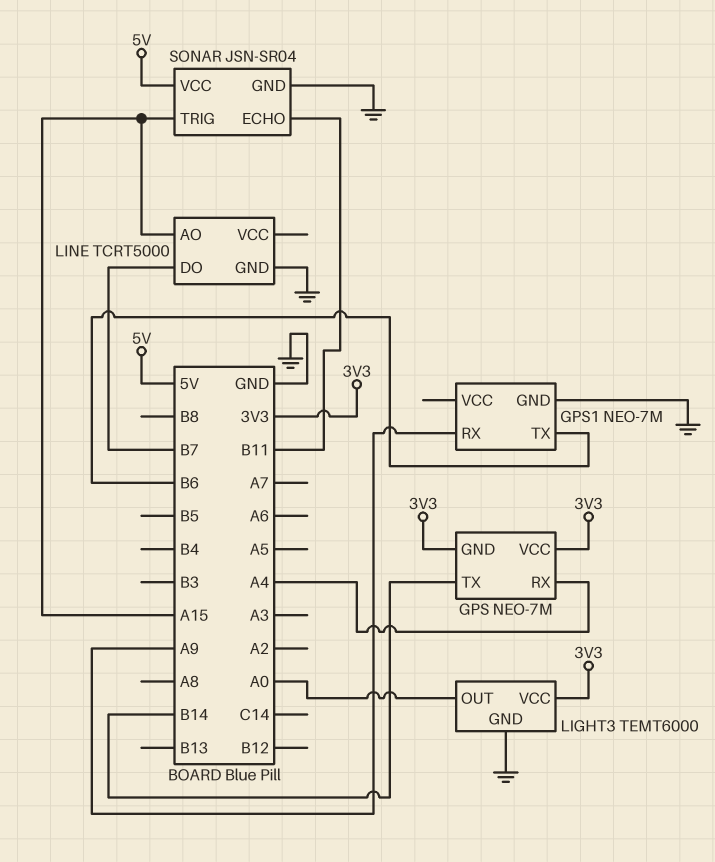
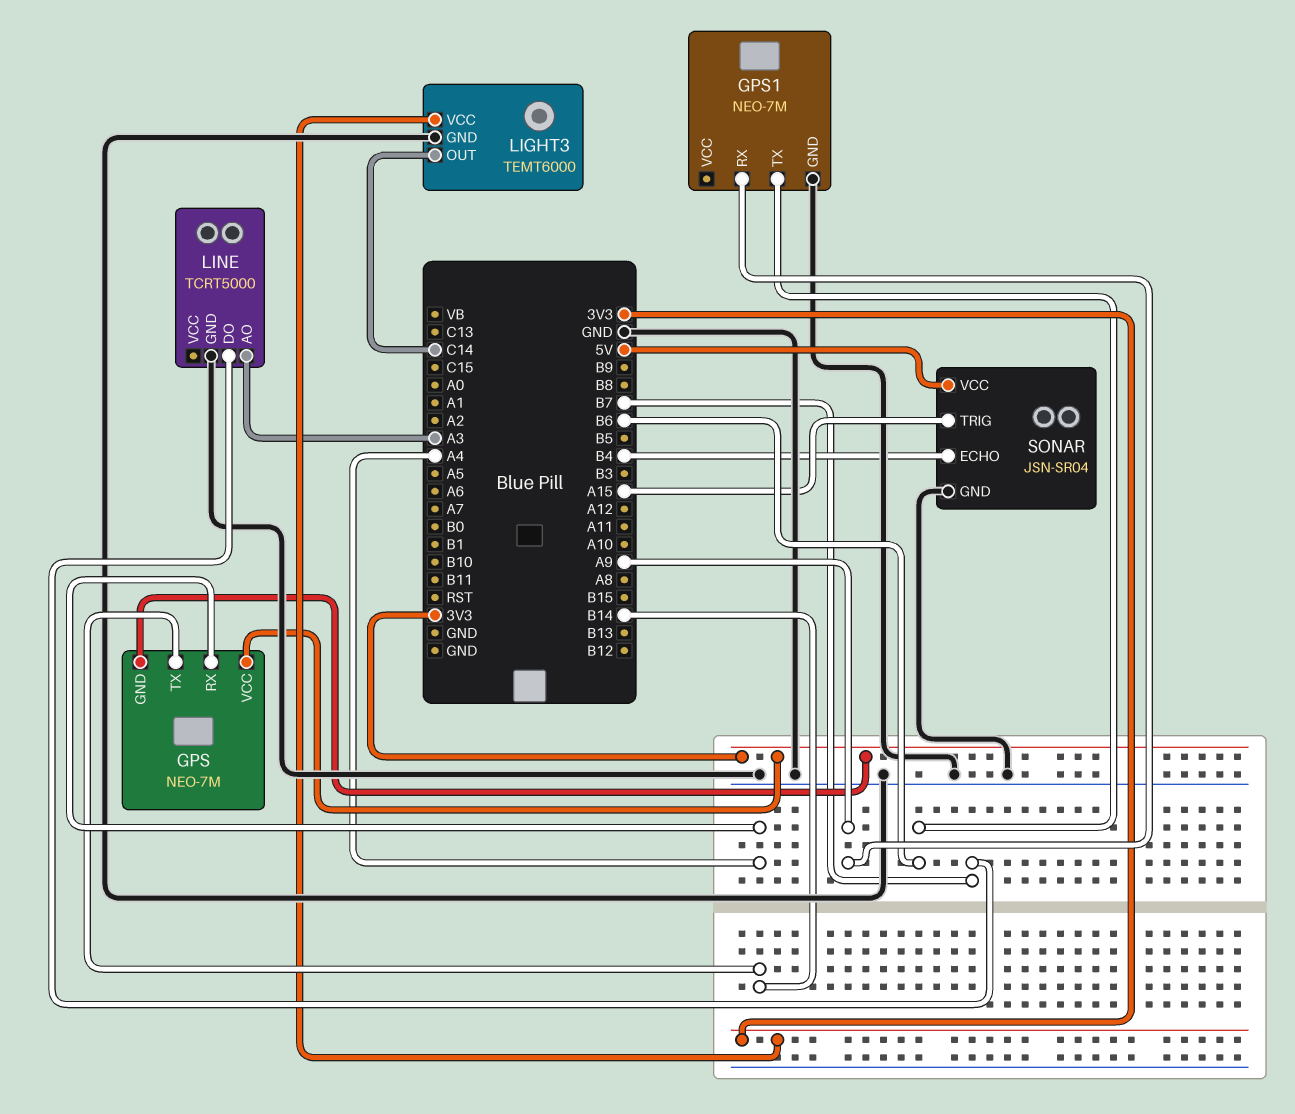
LIGHT3 pin OUT: A0 -> C14
LINE pin AO: A15 -> A3
SONAR pin ECHO: B11 -> B4

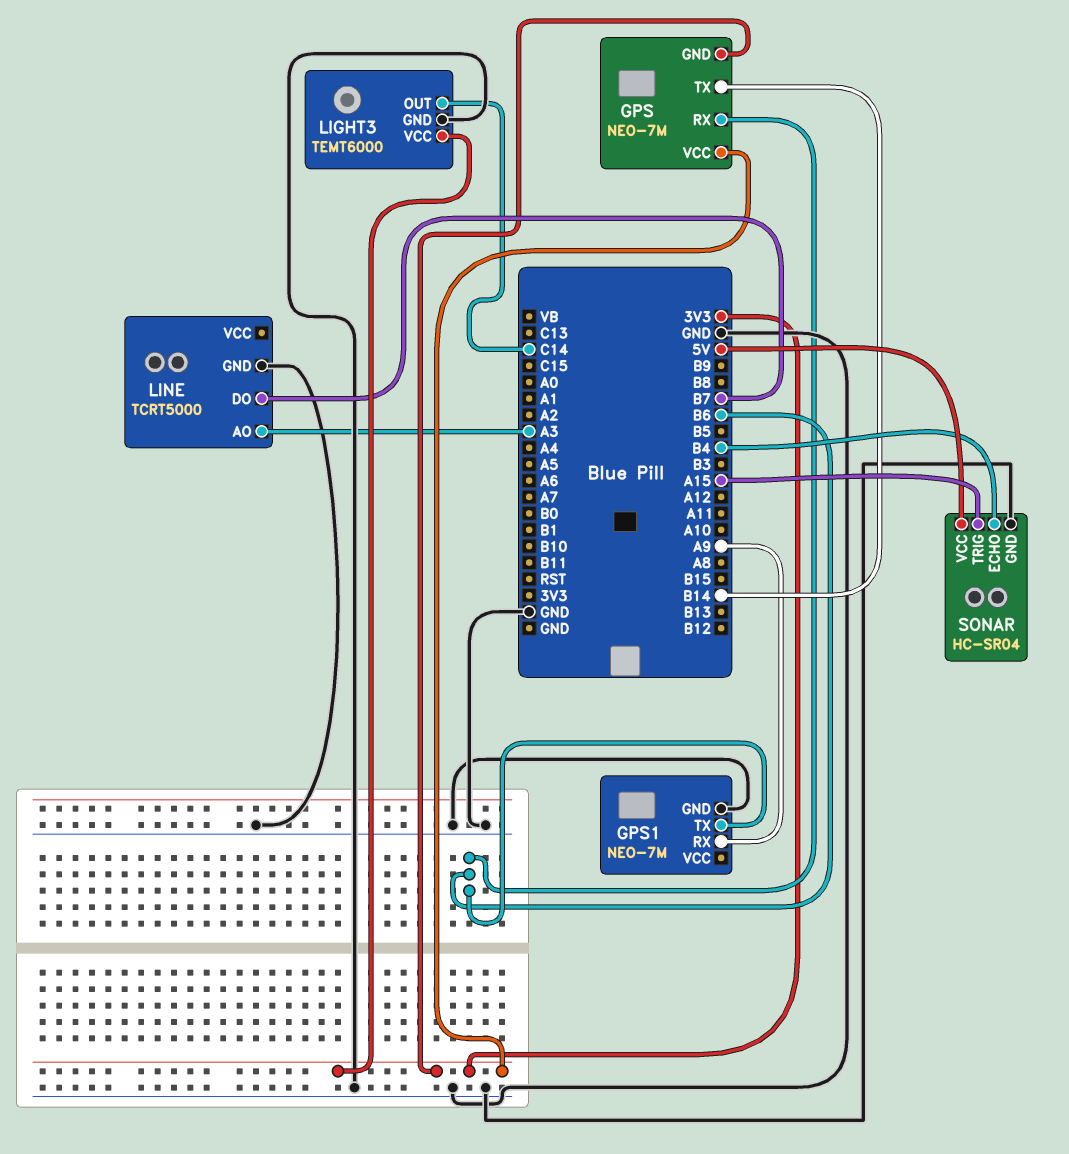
GPS pin RX: A4 -> B6
SONAR: JSN-SR04 -> HC-SR04

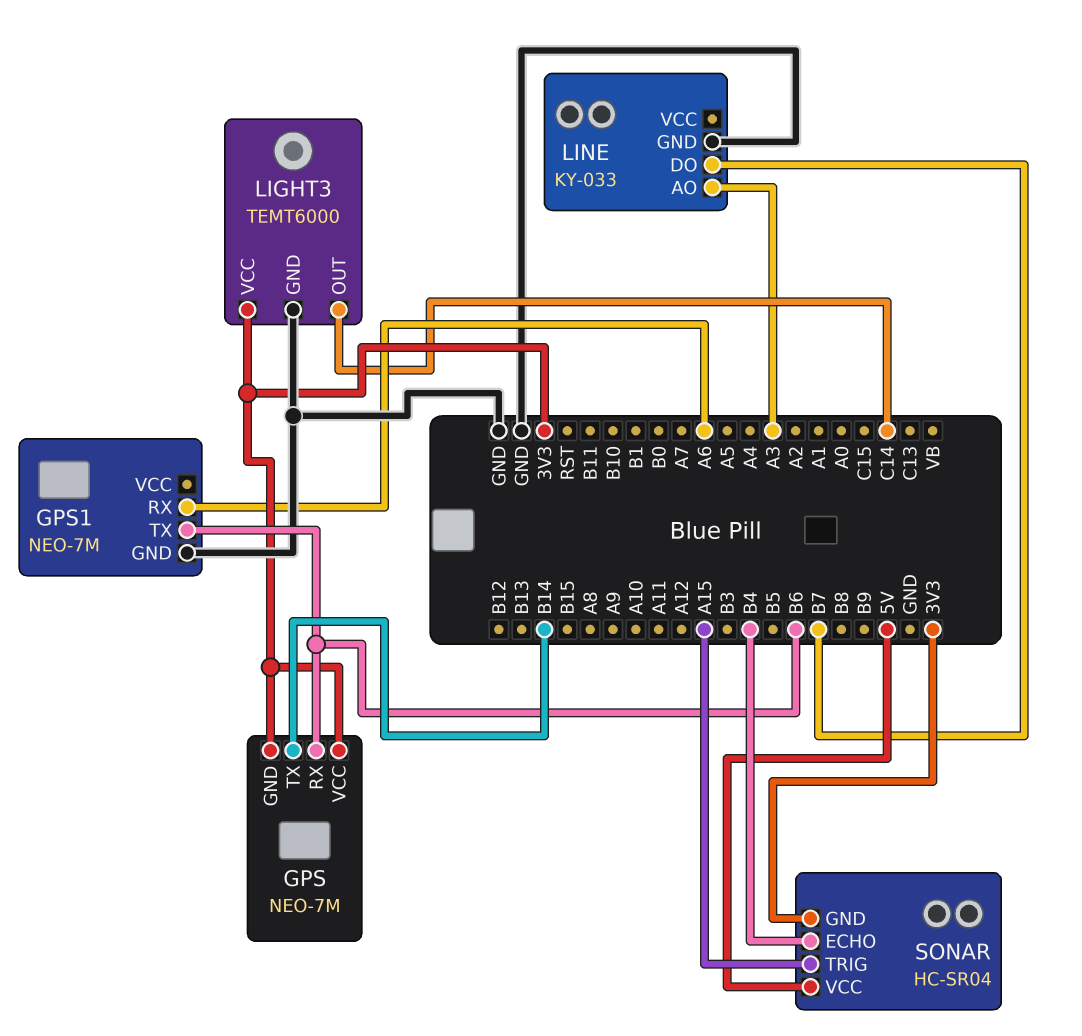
GPS1 pin RX: A9 -> A6
LINE: TCRT5000 -> KY-033
SONAR pin GND: GND -> 3V3

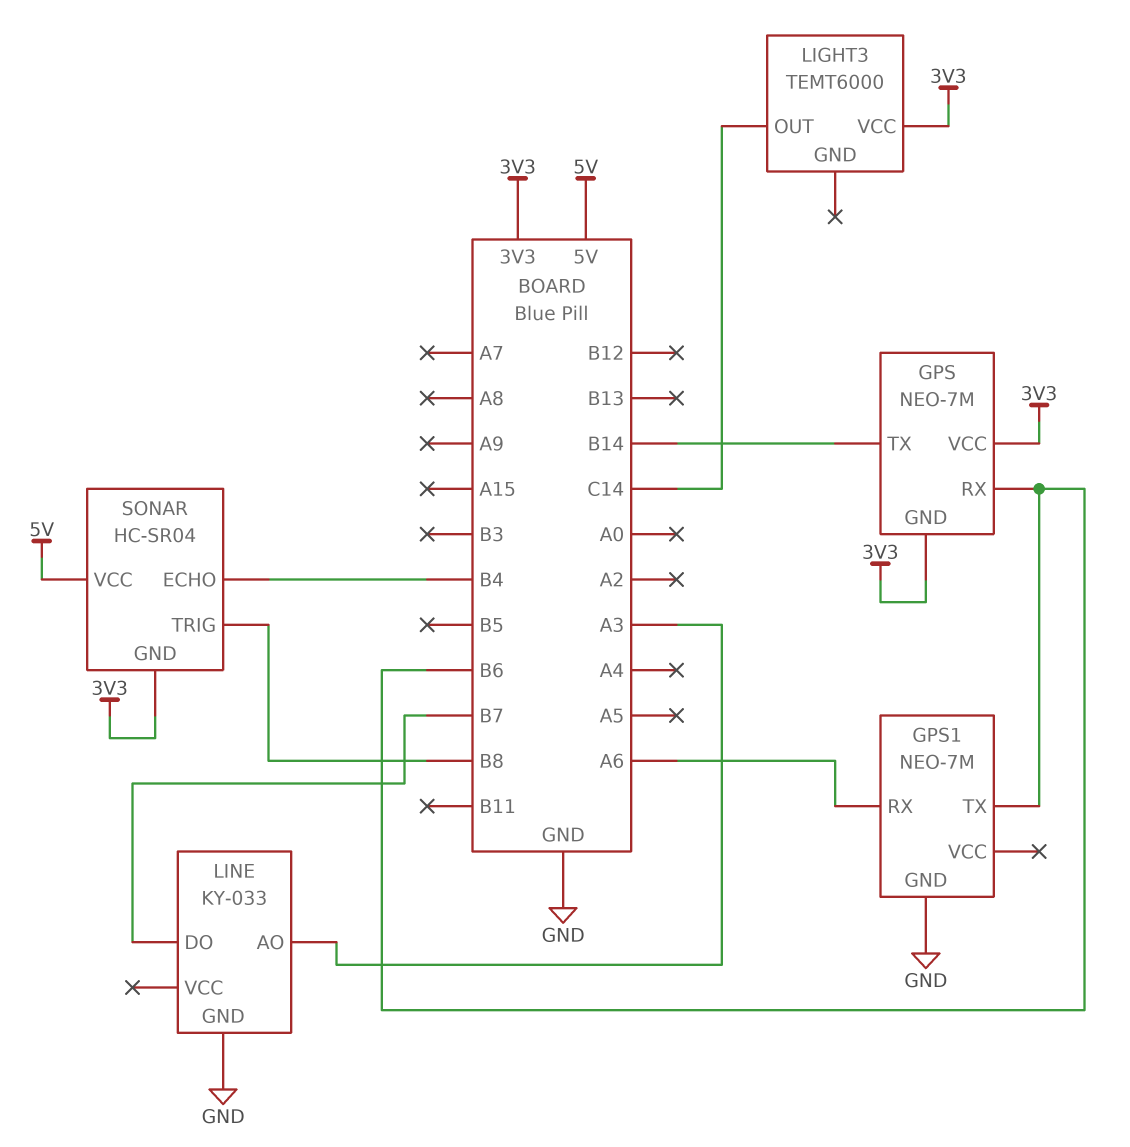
LIGHT3 pin GND: GND -> none
SONAR pin TRIG: A15 -> B8

